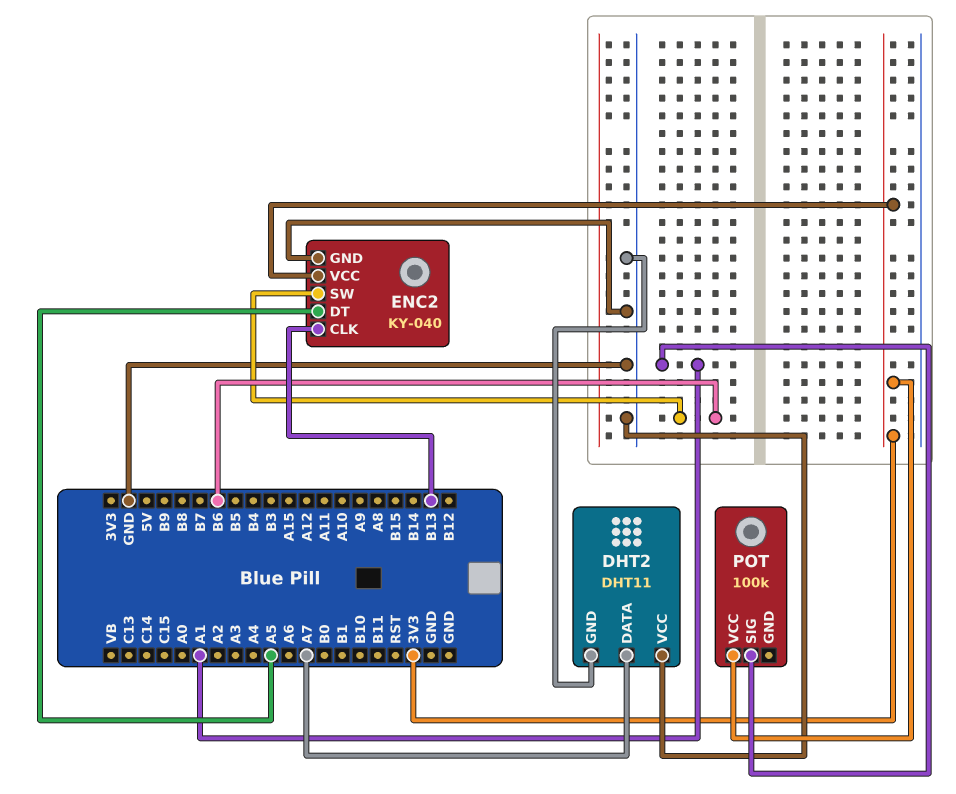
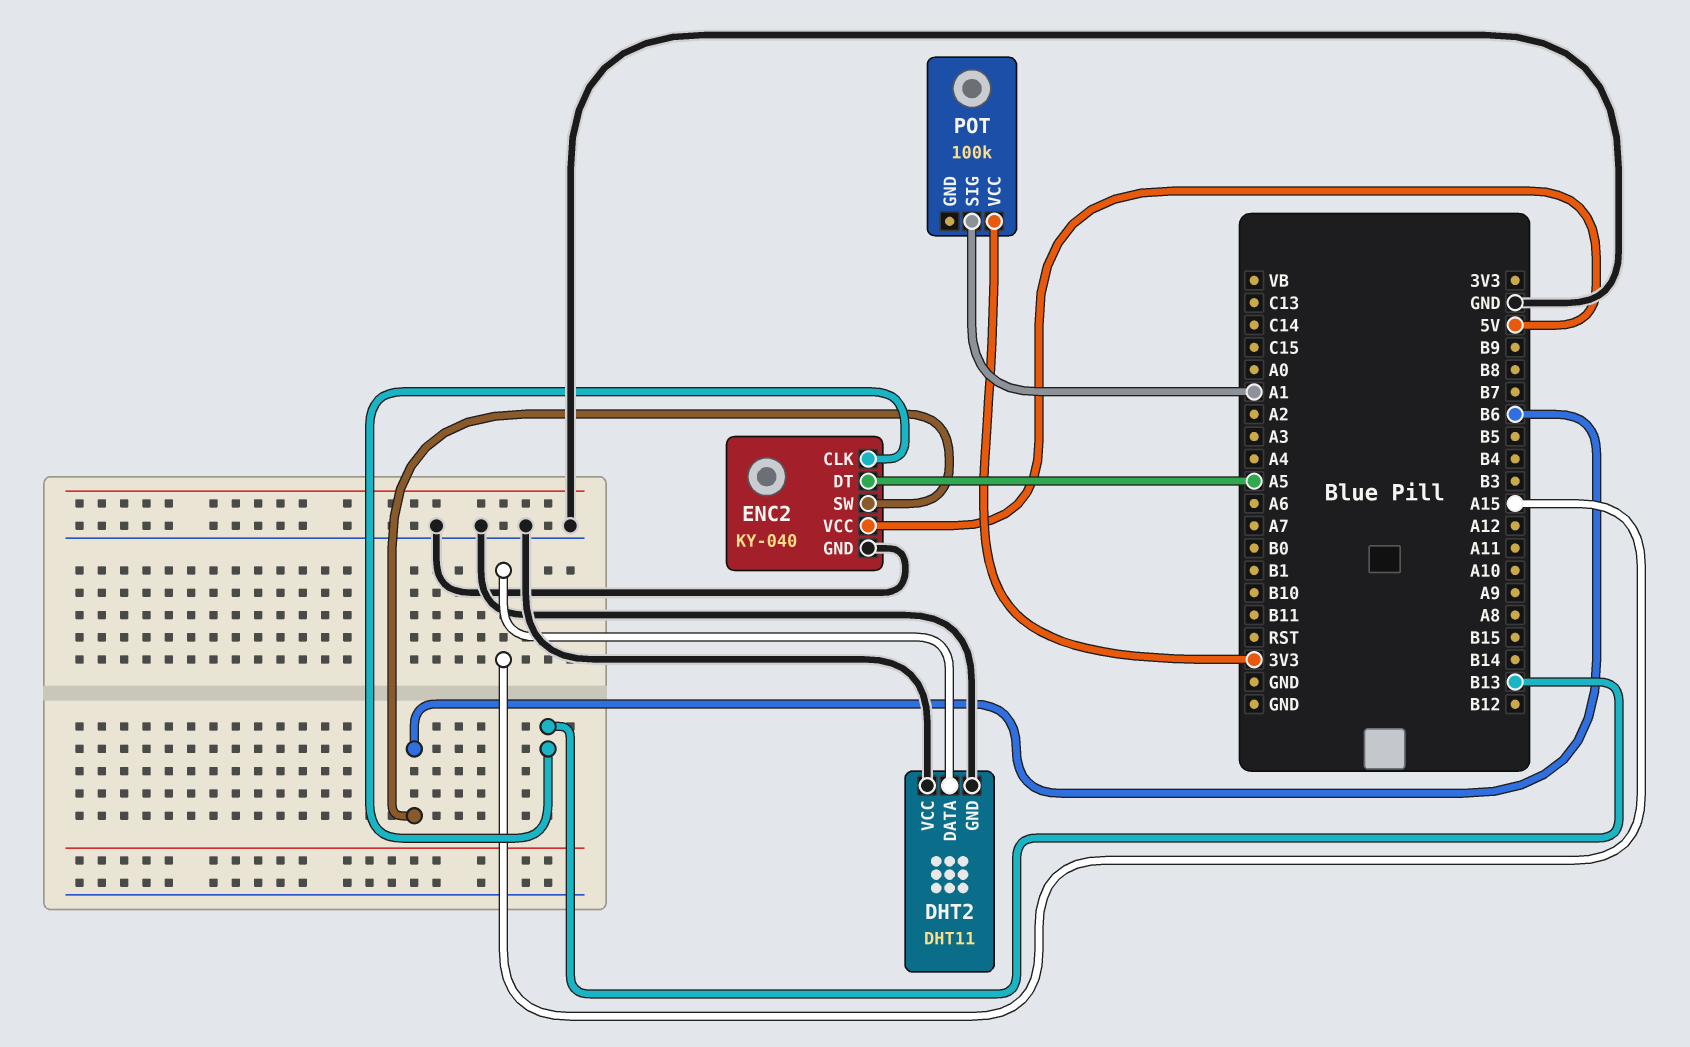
DHT2 pin DATA: A7 -> A15
ENC2 pin VCC: 3V3 -> 5V

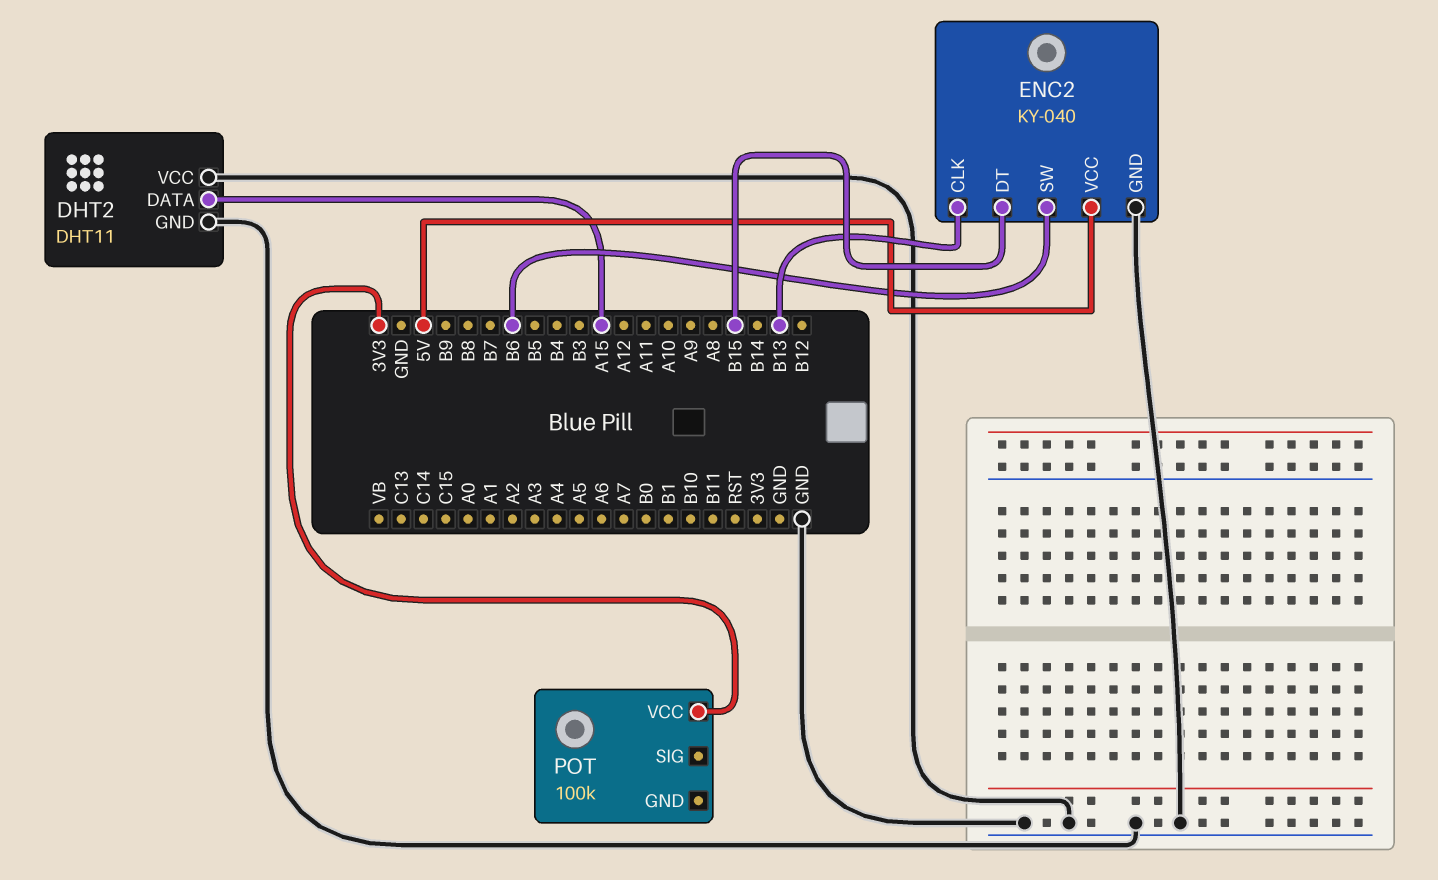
ENC2 pin DT: A5 -> B15
POT pin SIG: A1 -> none

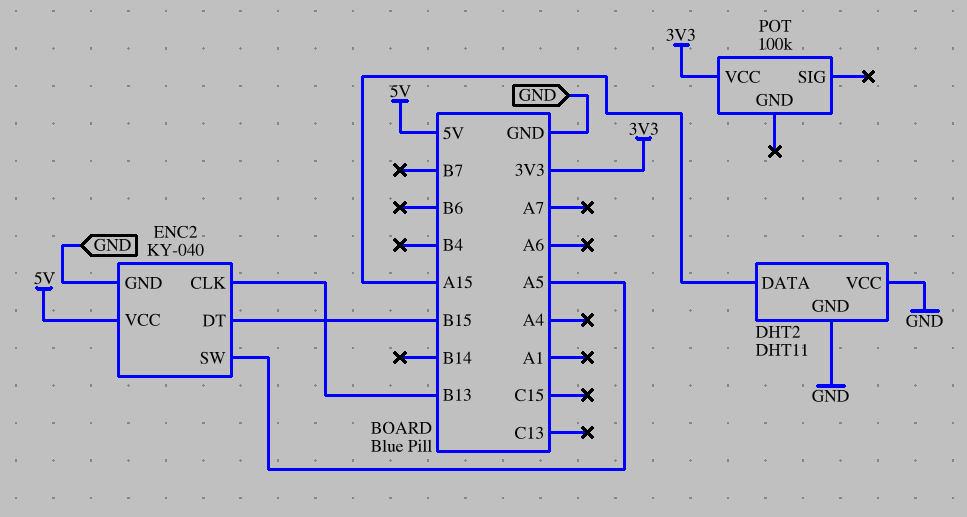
ENC2 pin SW: B6 -> A5

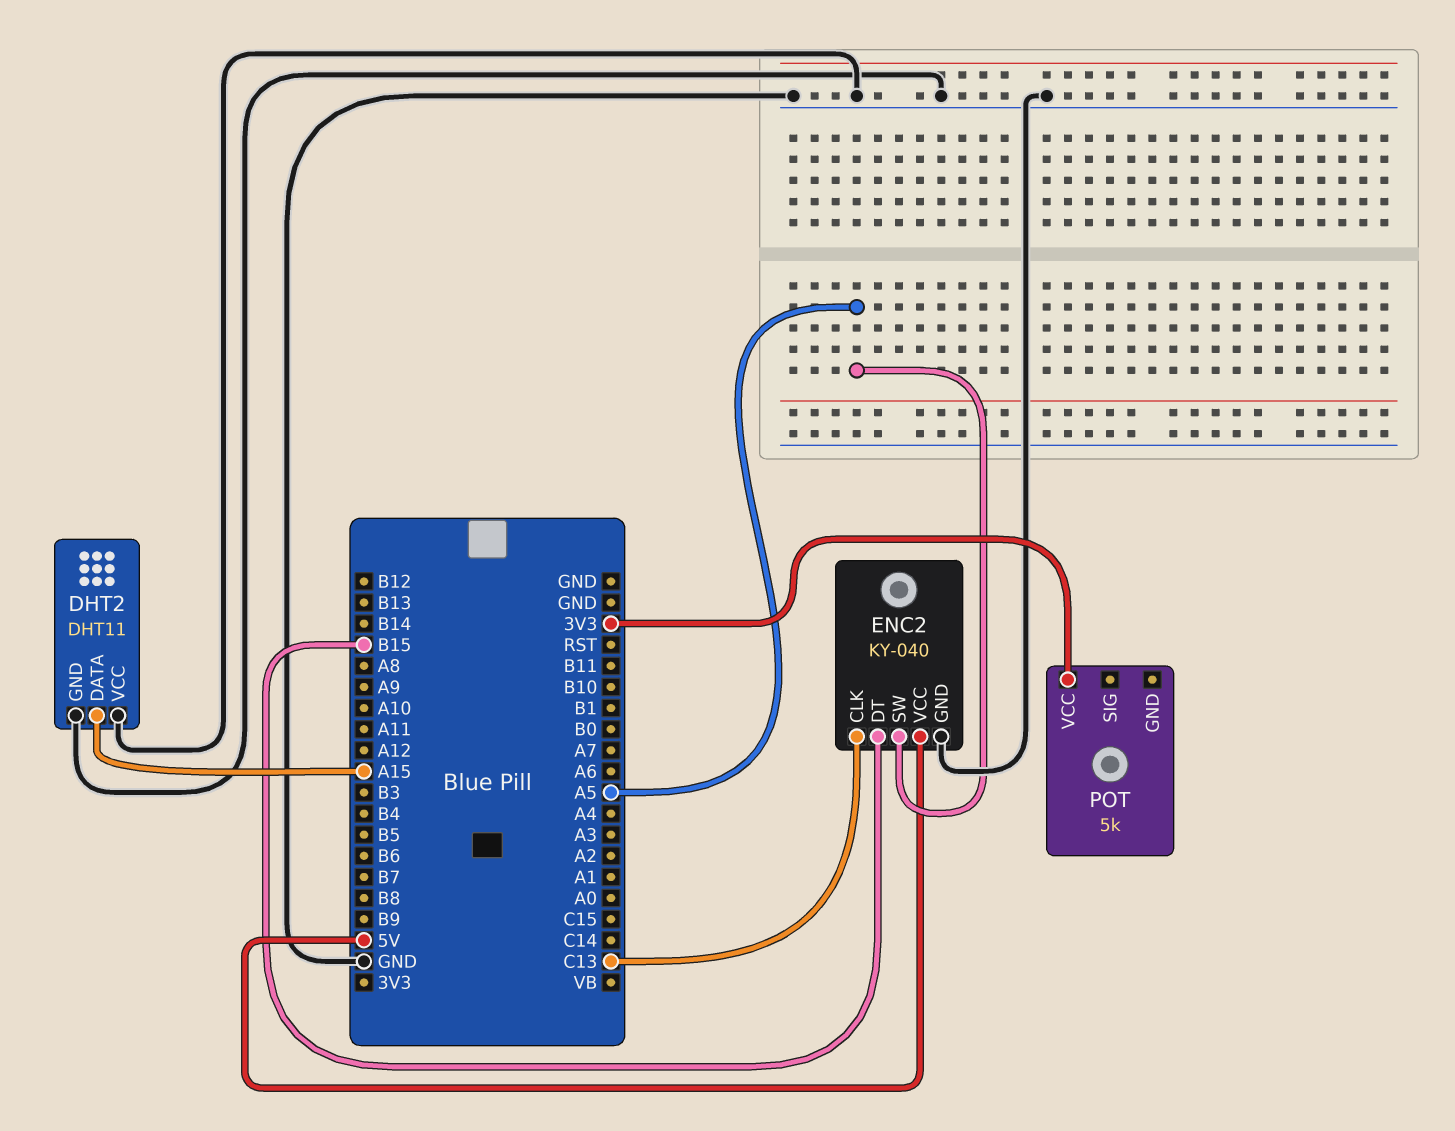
ENC2 pin CLK: B13 -> C13
POT: 100k -> 5k

